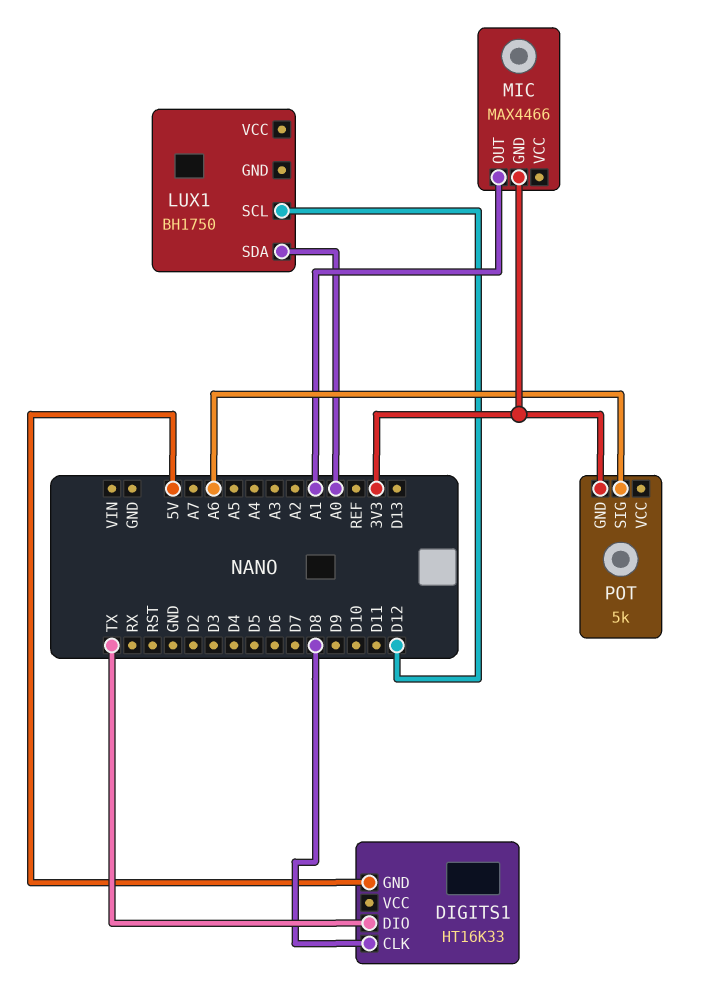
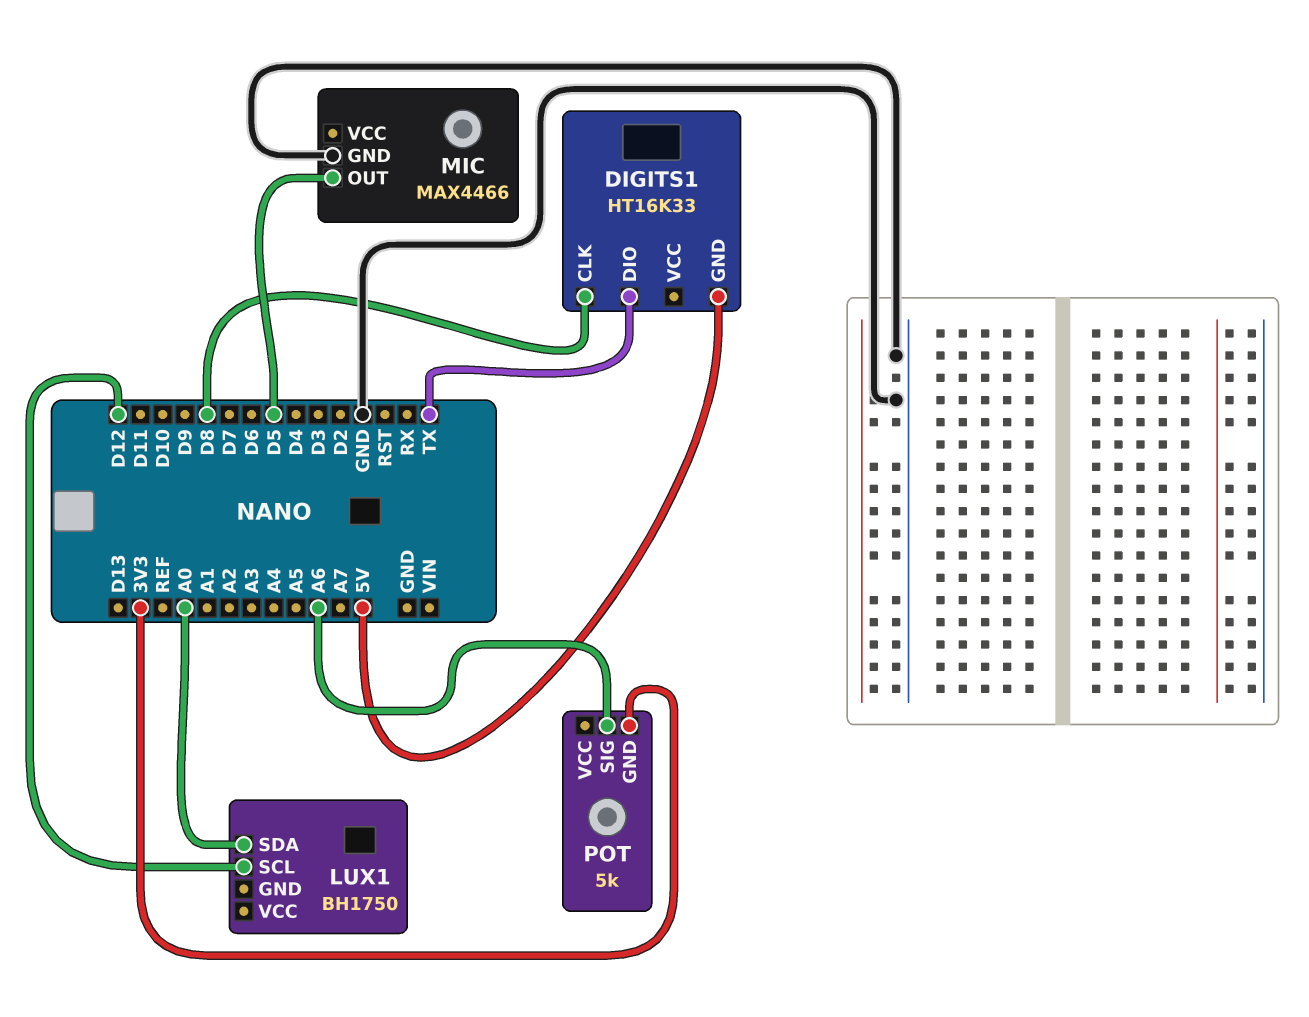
MIC pin GND: 3V3 -> GND
MIC pin OUT: A1 -> D5

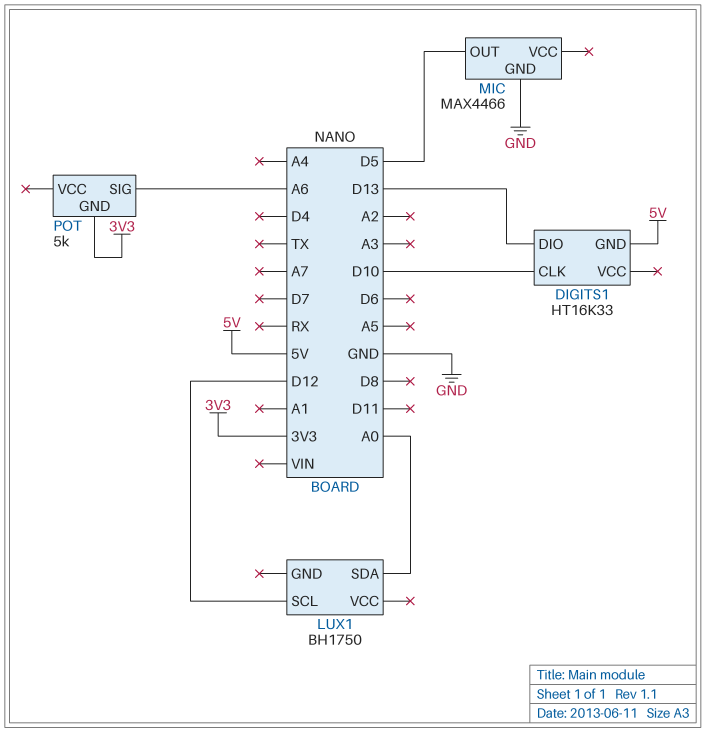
DIGITS1 pin CLK: D8 -> D10
DIGITS1 pin DIO: TX -> D13

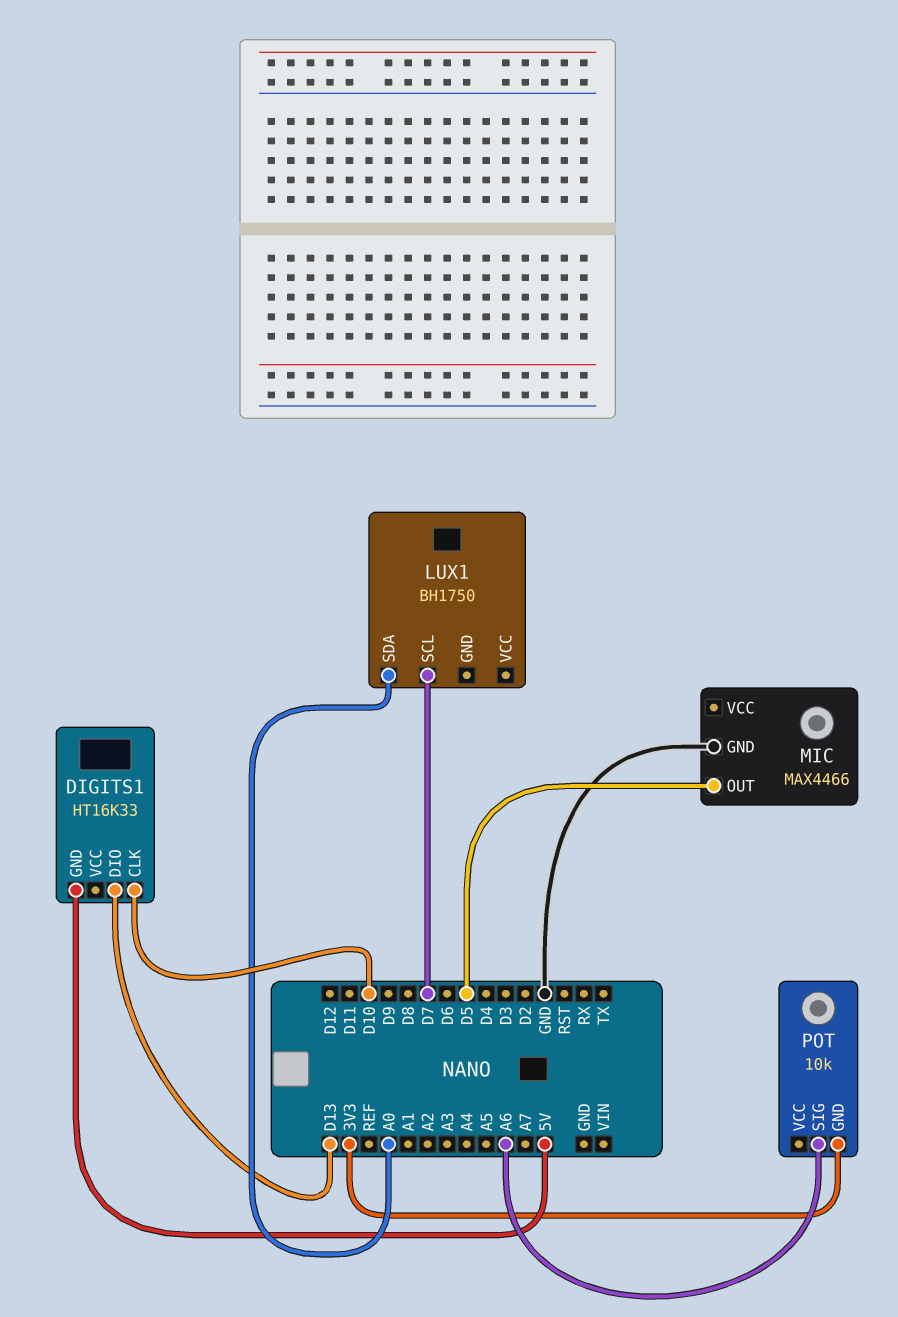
LUX1 pin SCL: D12 -> D7
POT: 5k -> 10k

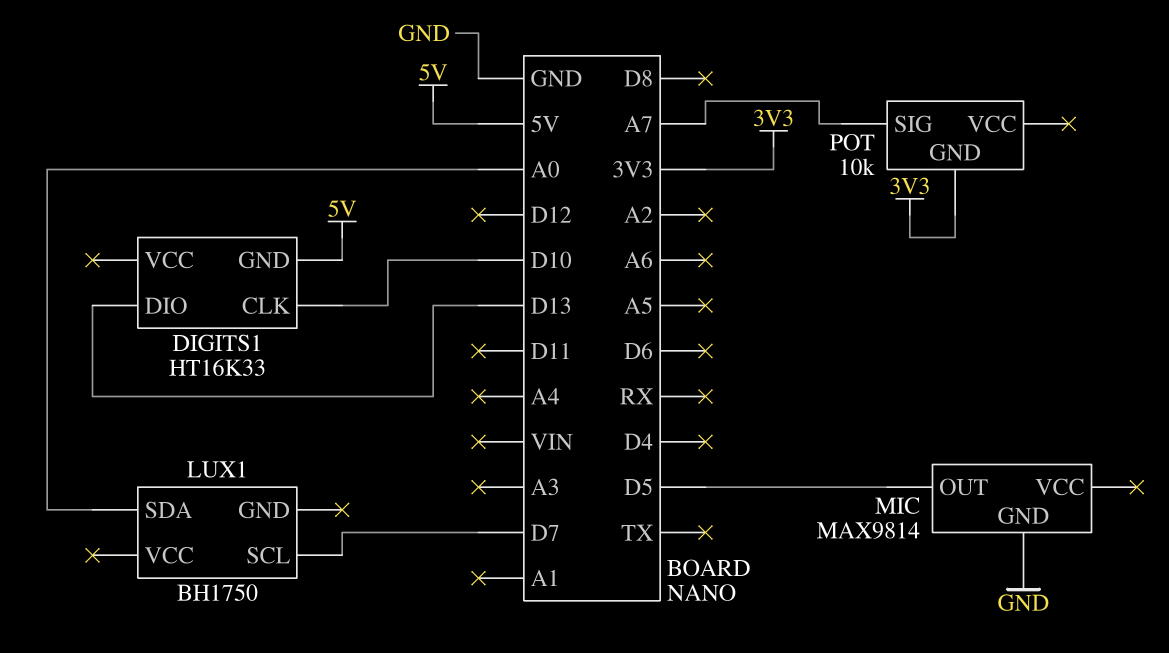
MIC: MAX4466 -> MAX9814
POT pin SIG: A6 -> A7

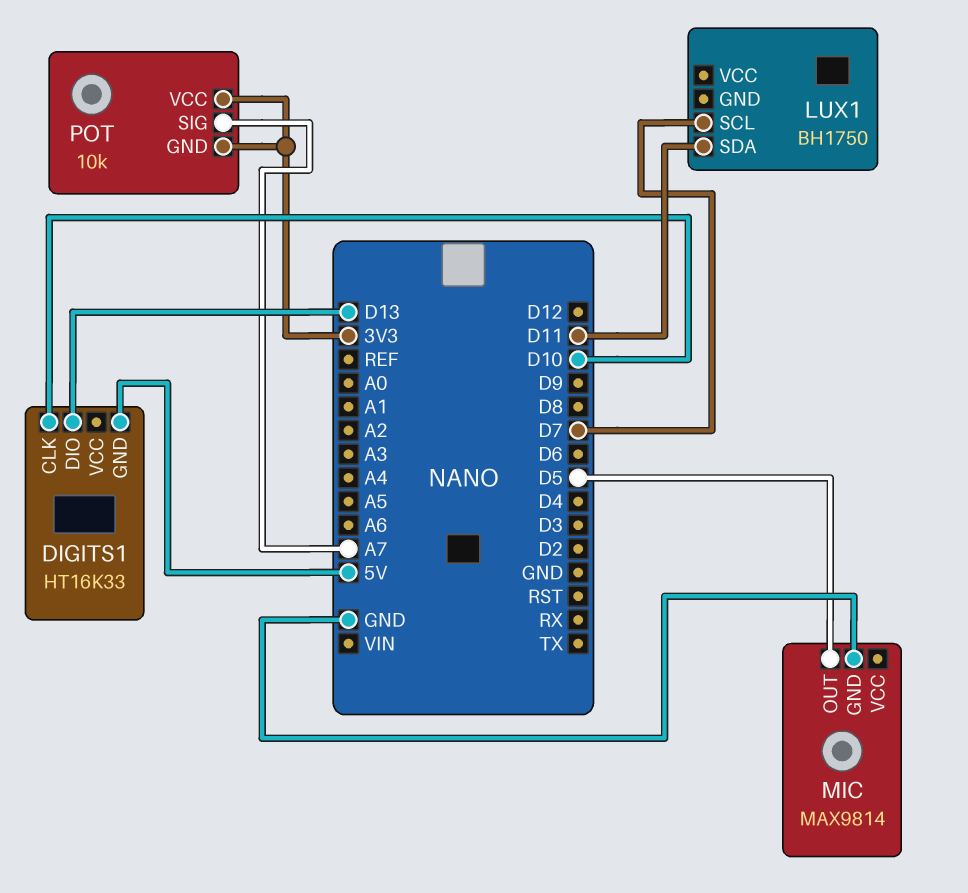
LUX1 pin SDA: A0 -> D11
POT pin VCC: none -> 3V3

